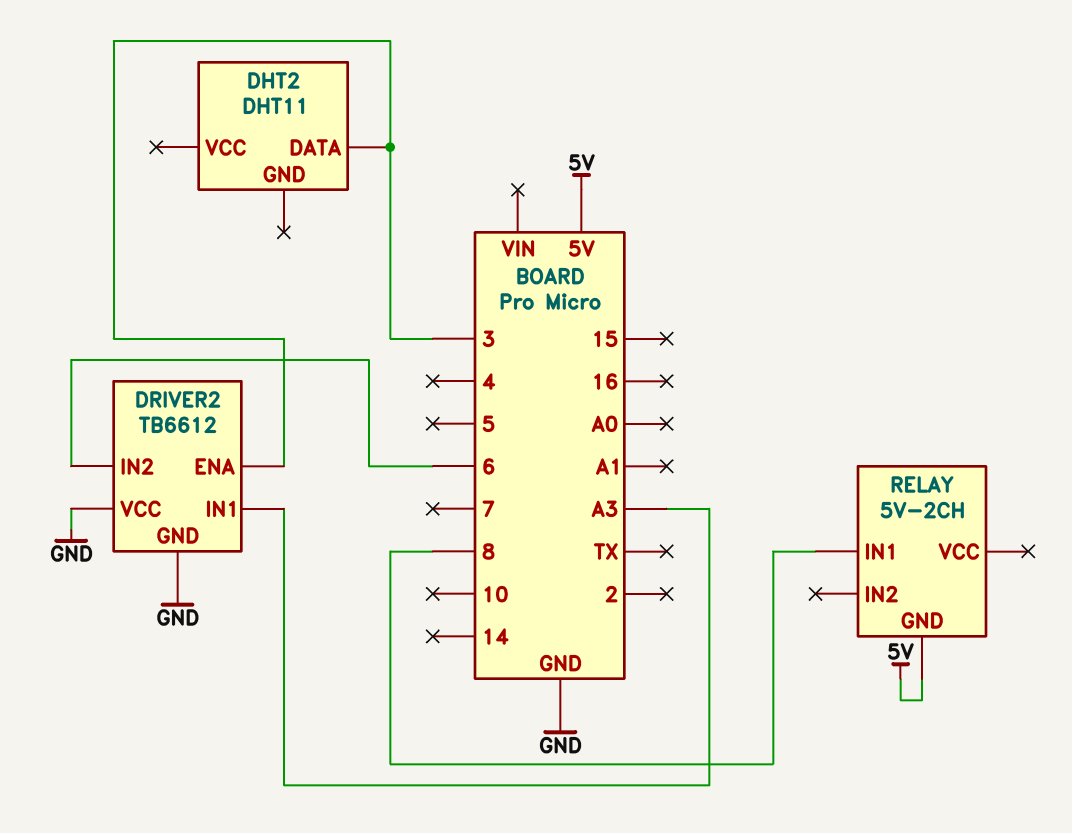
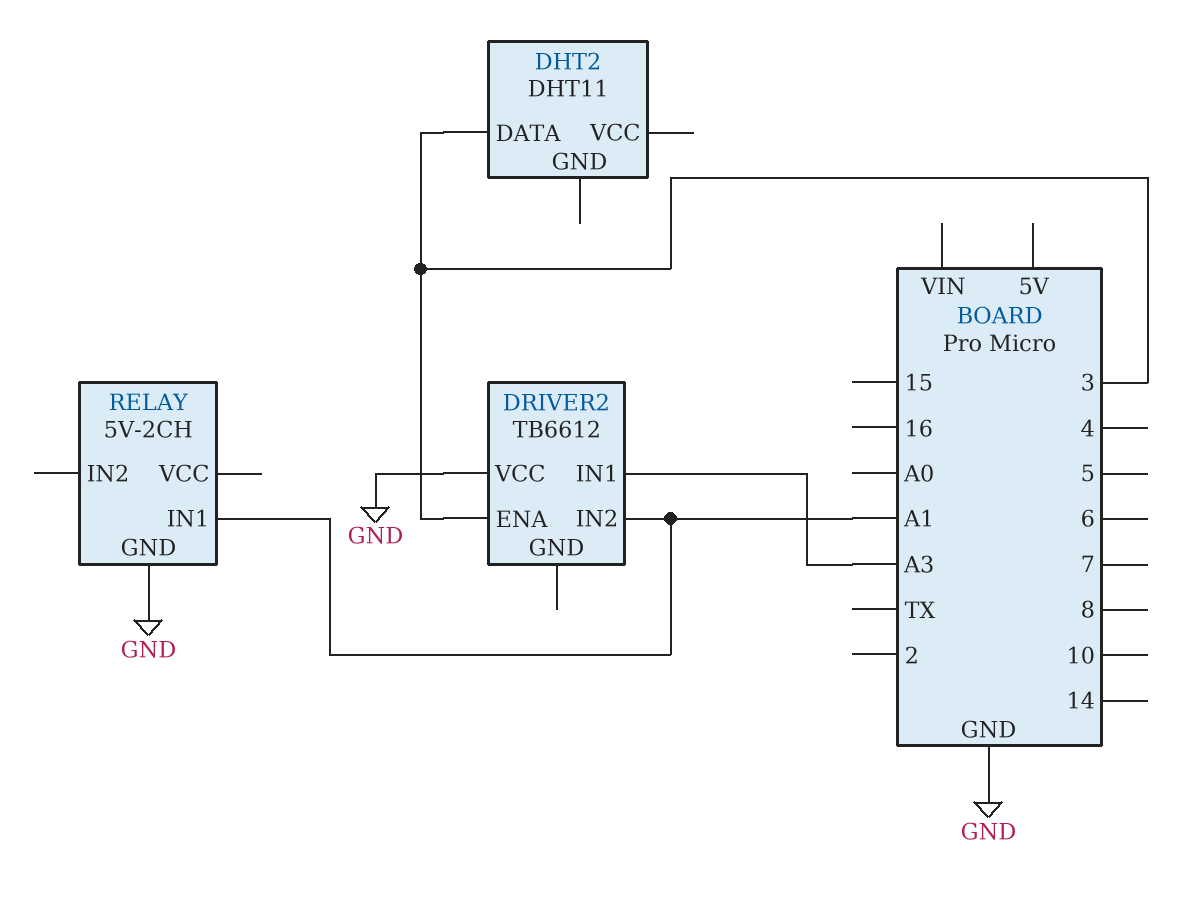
DRIVER2 pin GND: GND -> none
DRIVER2 pin IN2: 6 -> A1
RELAY pin GND: 5V -> GND
RELAY pin IN1: 8 -> A1

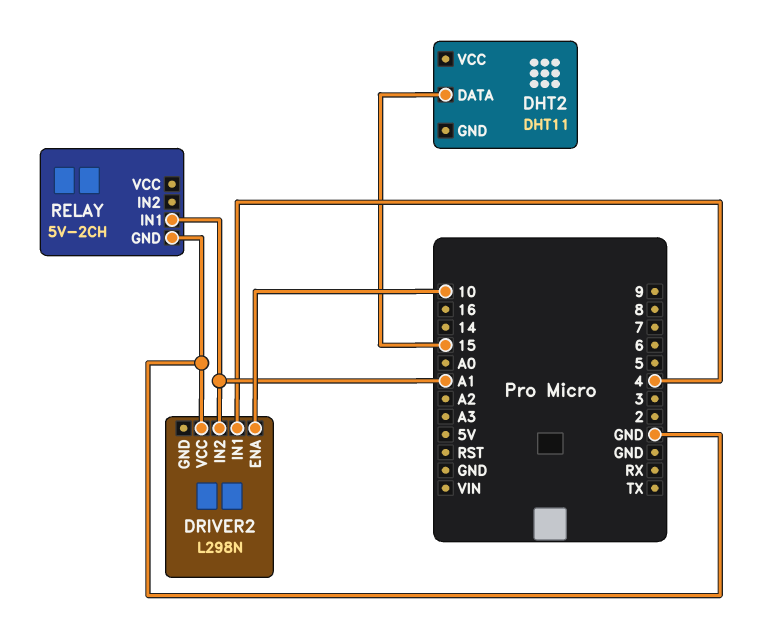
DHT2 pin DATA: 3 -> 15
DRIVER2: TB6612 -> L298N
DRIVER2 pin ENA: 3 -> 10
DRIVER2 pin IN1: A3 -> 4

